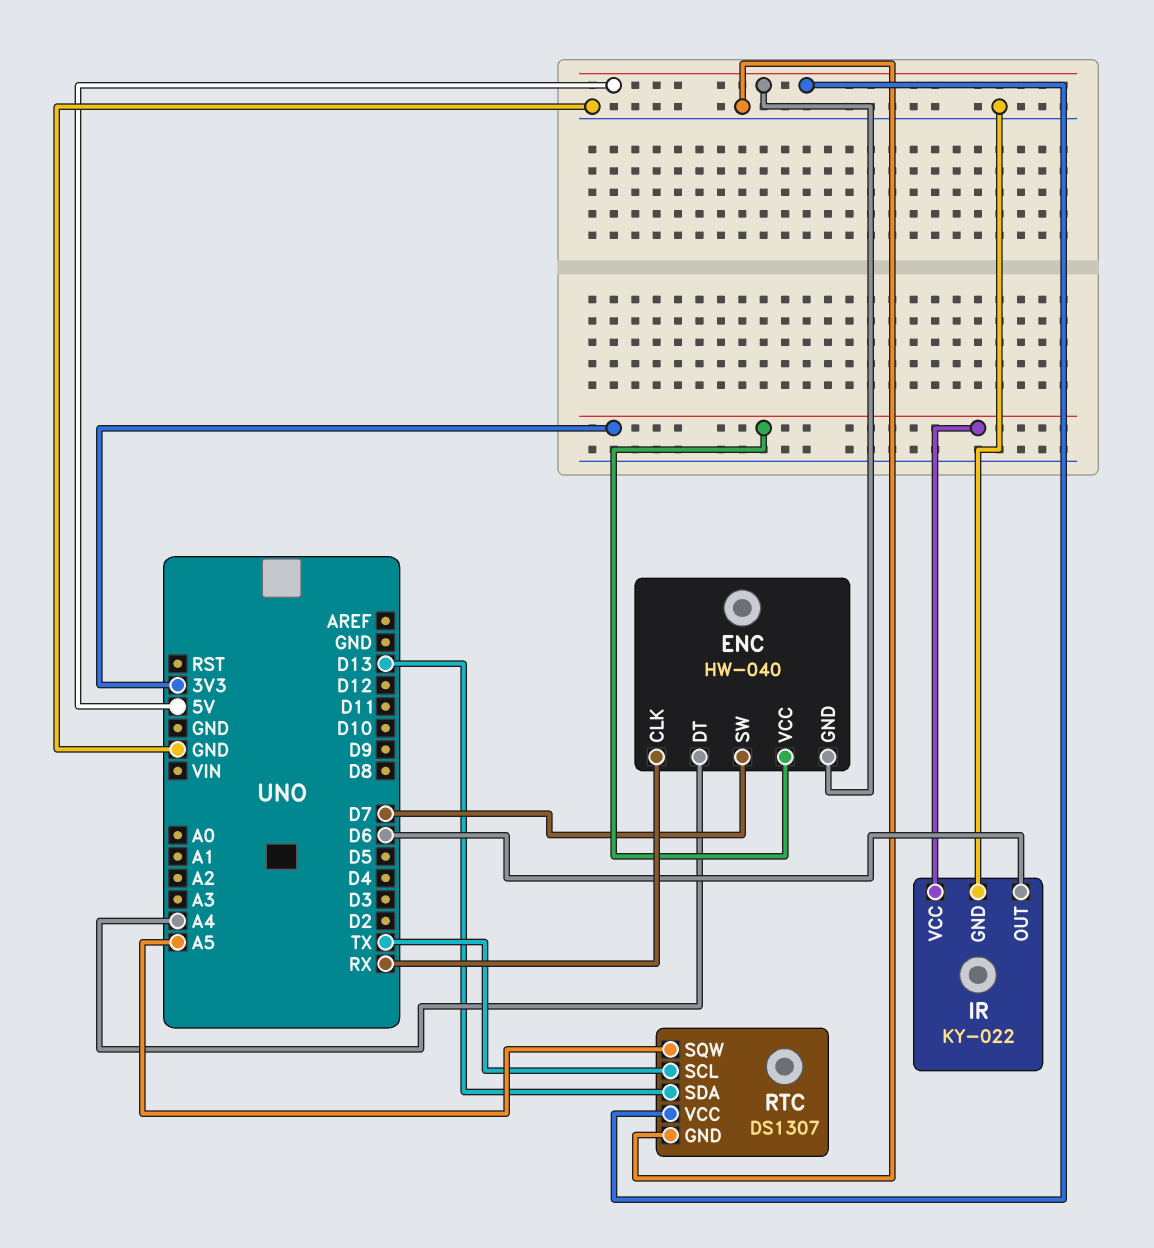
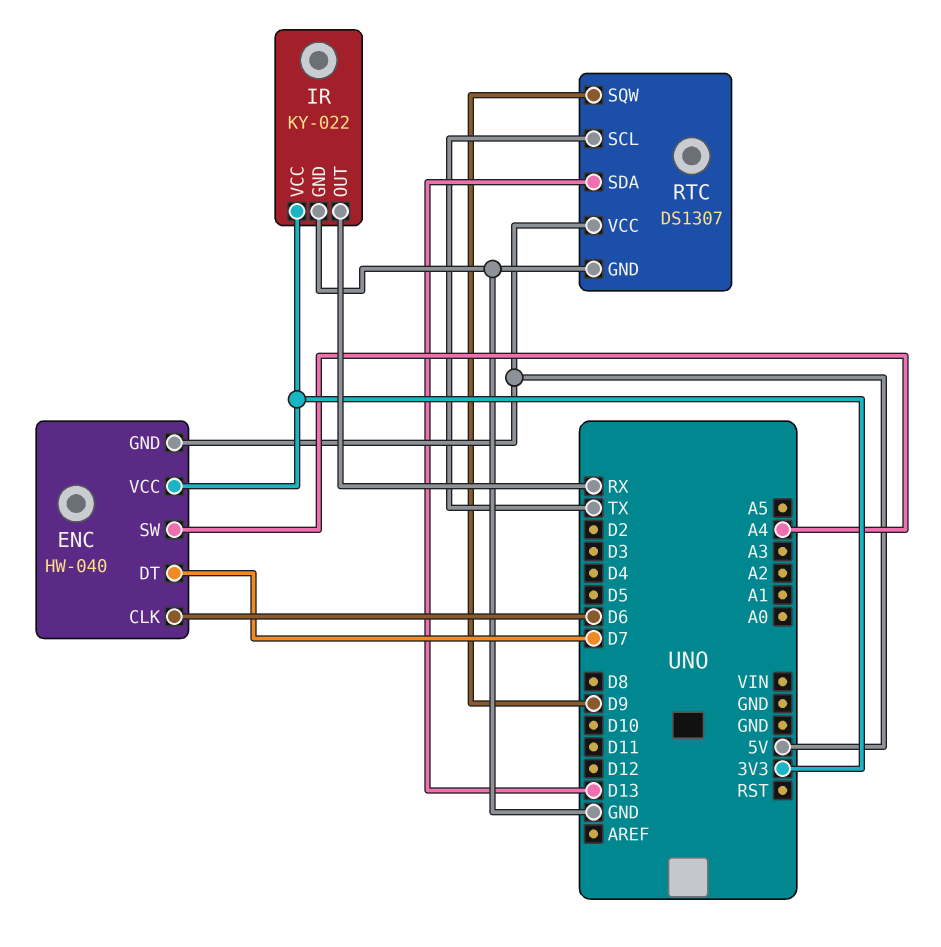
ENC pin CLK: RX -> D6
ENC pin DT: A4 -> D7
ENC pin SW: D7 -> A4
IR pin OUT: D6 -> RX
RTC pin SQW: A5 -> D9

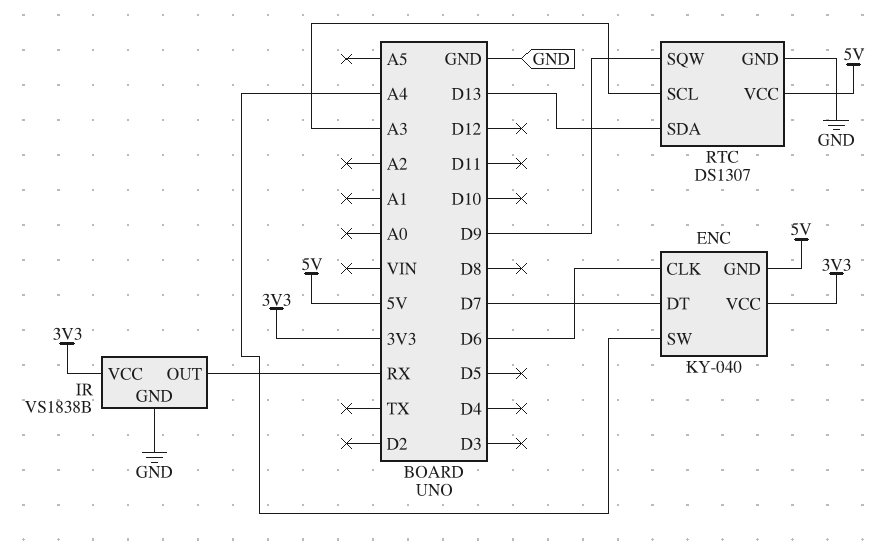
ENC: HW-040 -> KY-040
IR: KY-022 -> VS1838B
RTC pin SCL: TX -> A3

